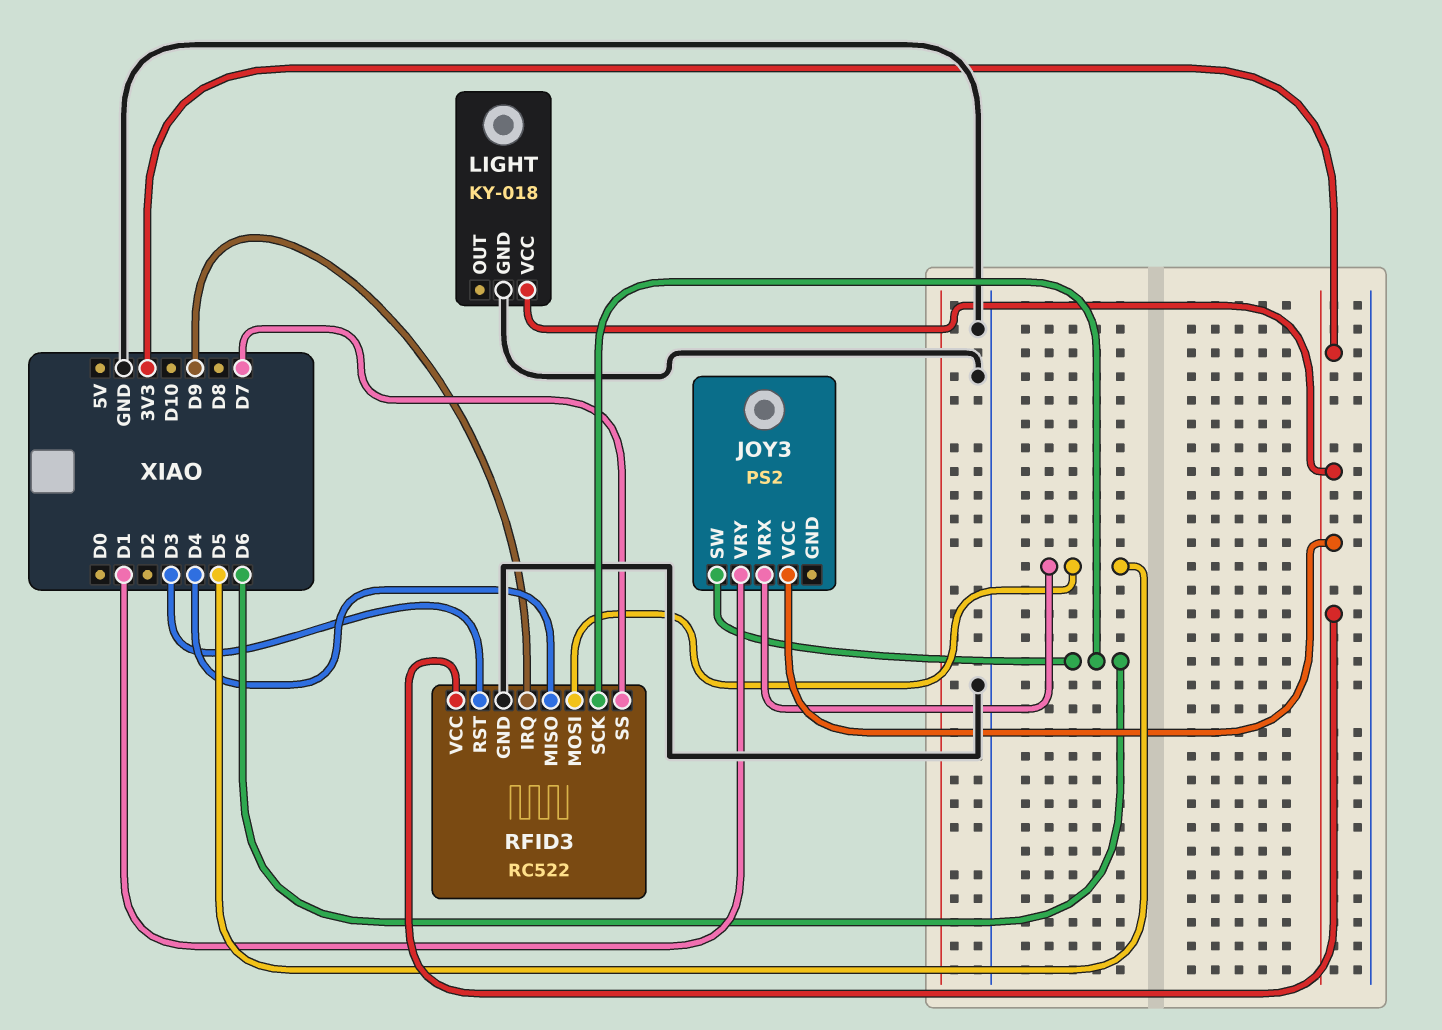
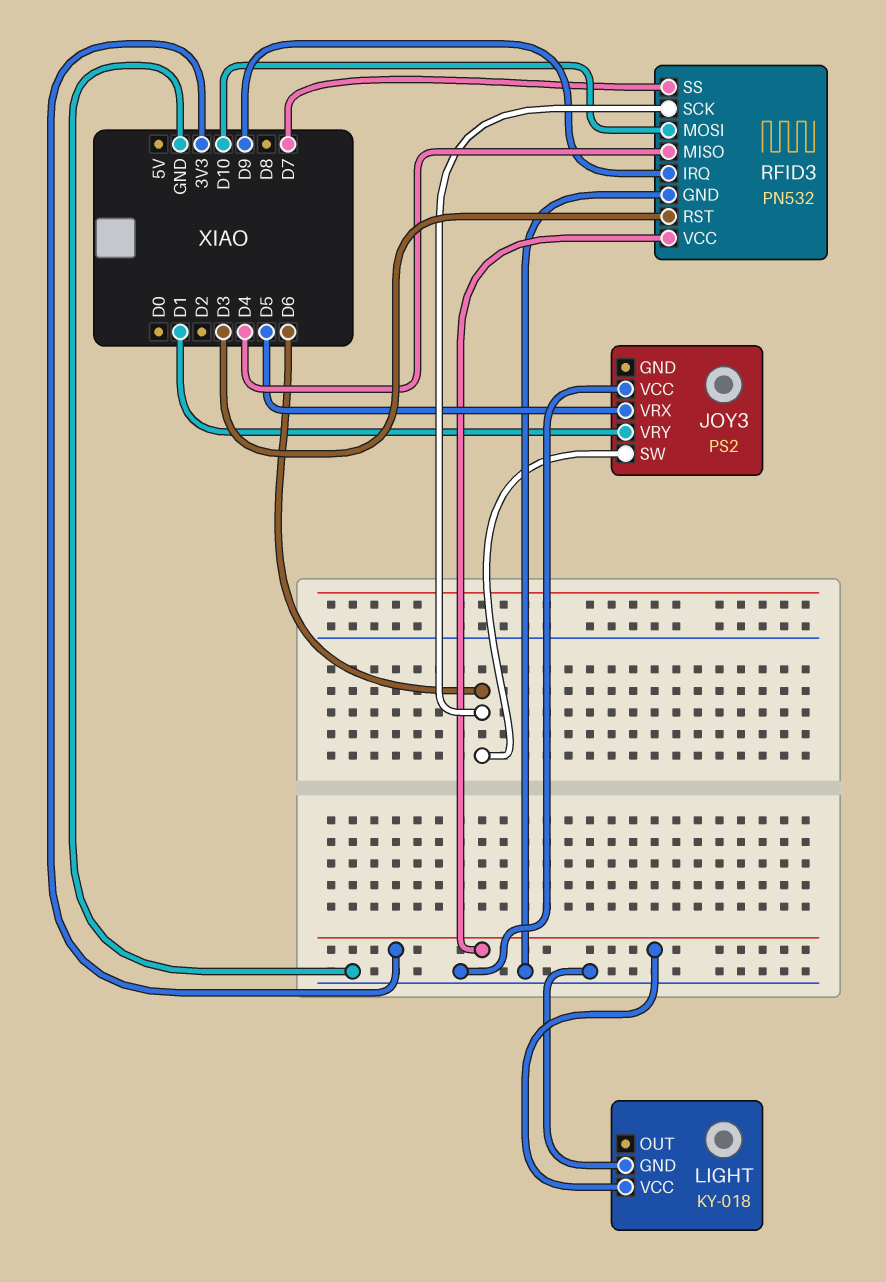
JOY3 pin VCC: 3V3 -> GND
RFID3: RC522 -> PN532
RFID3 pin MOSI: D5 -> D10

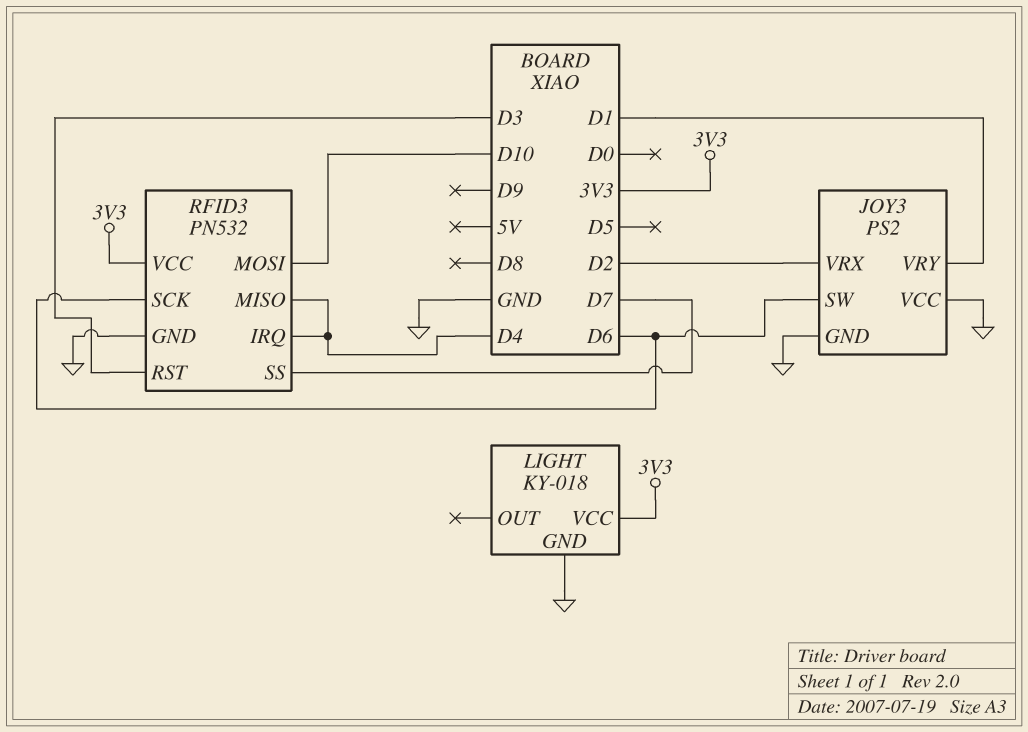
JOY3 pin GND: none -> GND
JOY3 pin VRX: D5 -> D2
RFID3 pin IRQ: D9 -> D4

